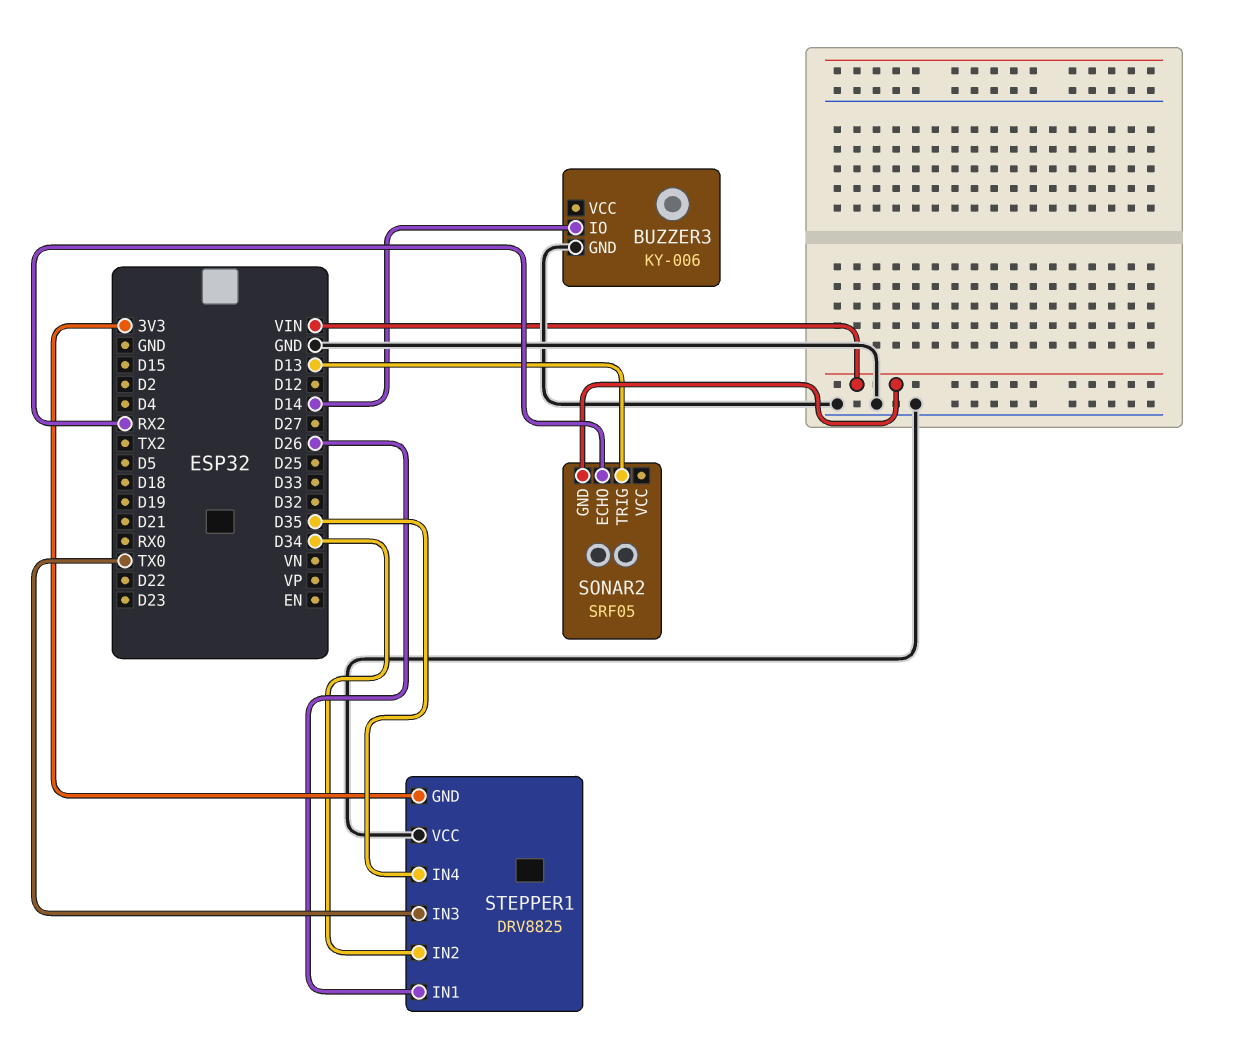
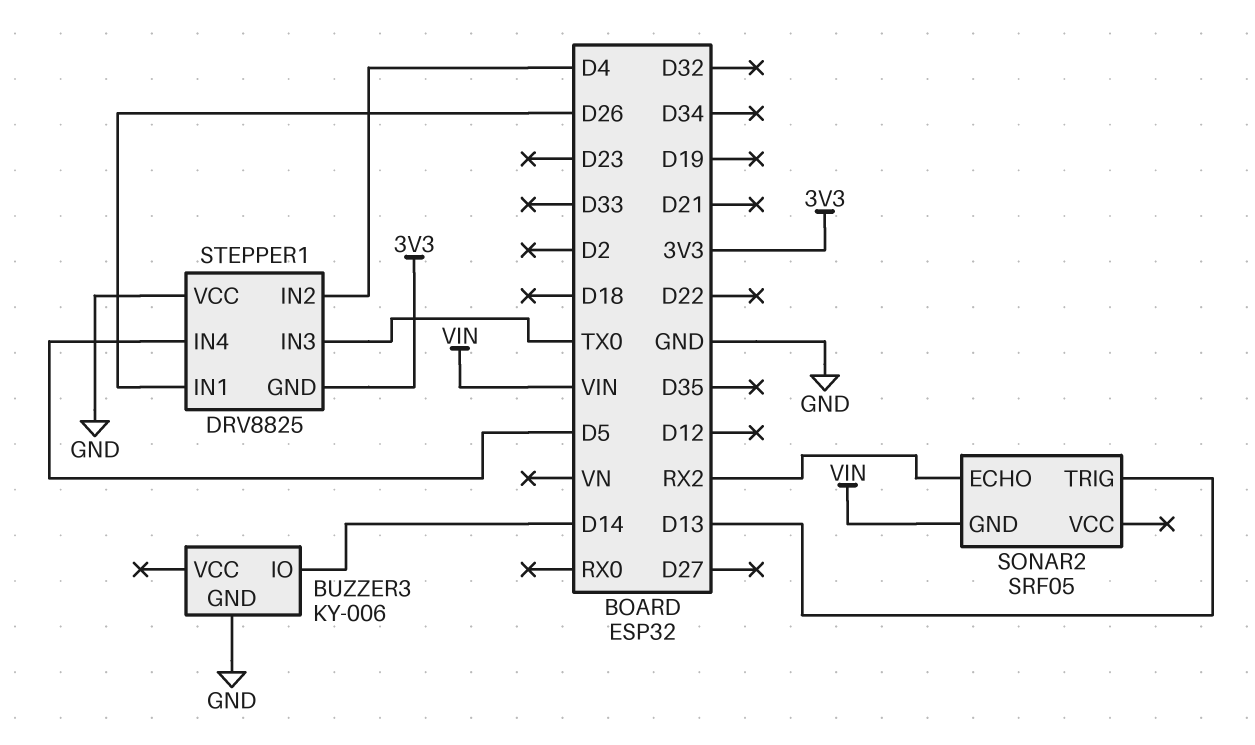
STEPPER1 pin IN2: D34 -> D4
STEPPER1 pin IN4: D35 -> D5

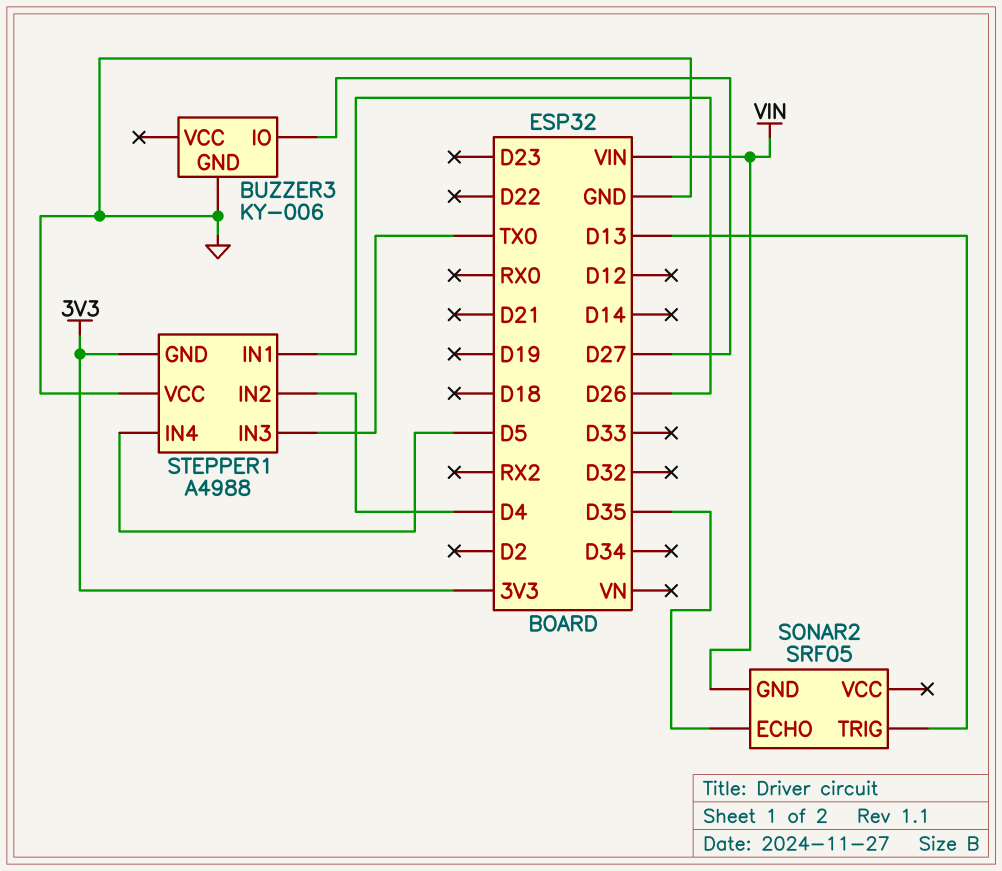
BUZZER3 pin IO: D14 -> D27
SONAR2 pin ECHO: RX2 -> D35
STEPPER1: DRV8825 -> A4988

